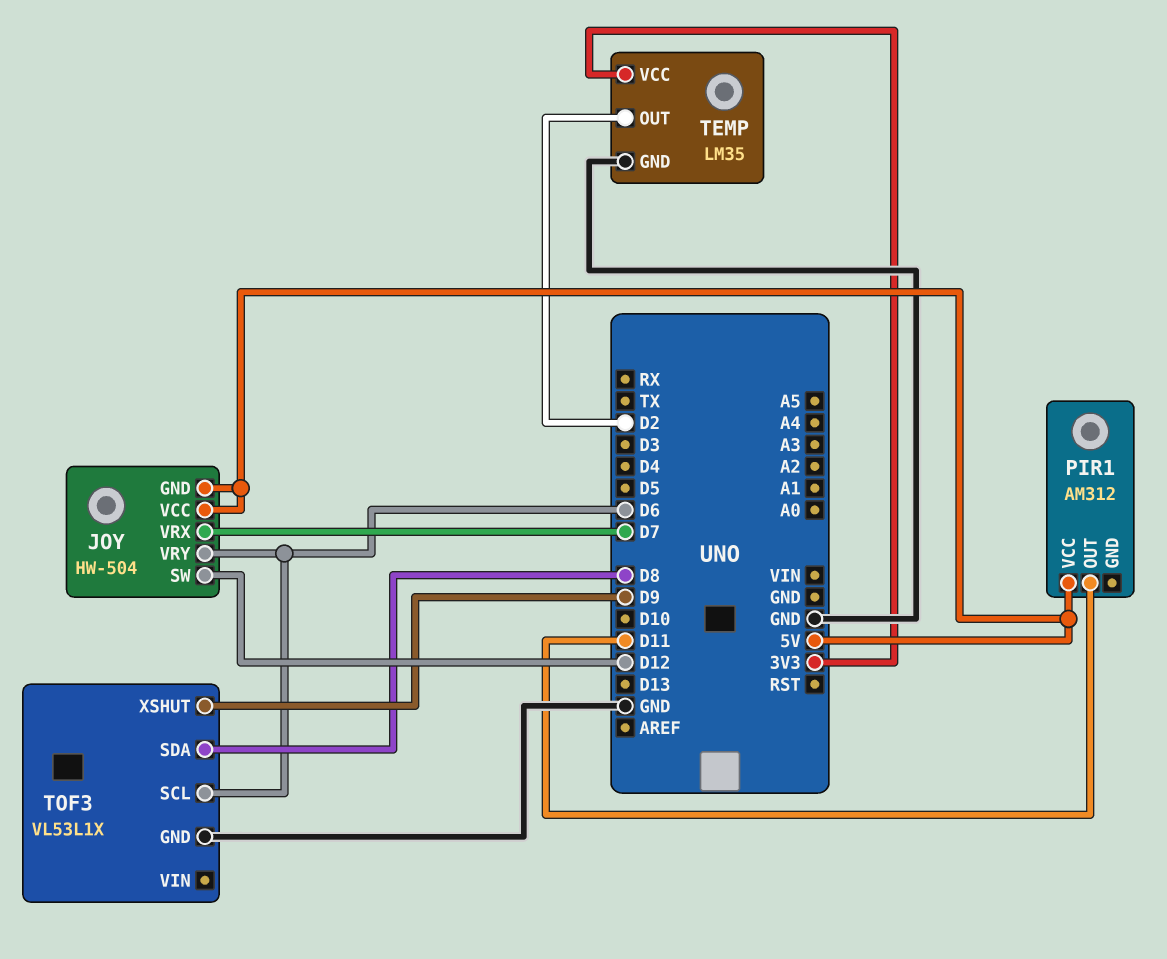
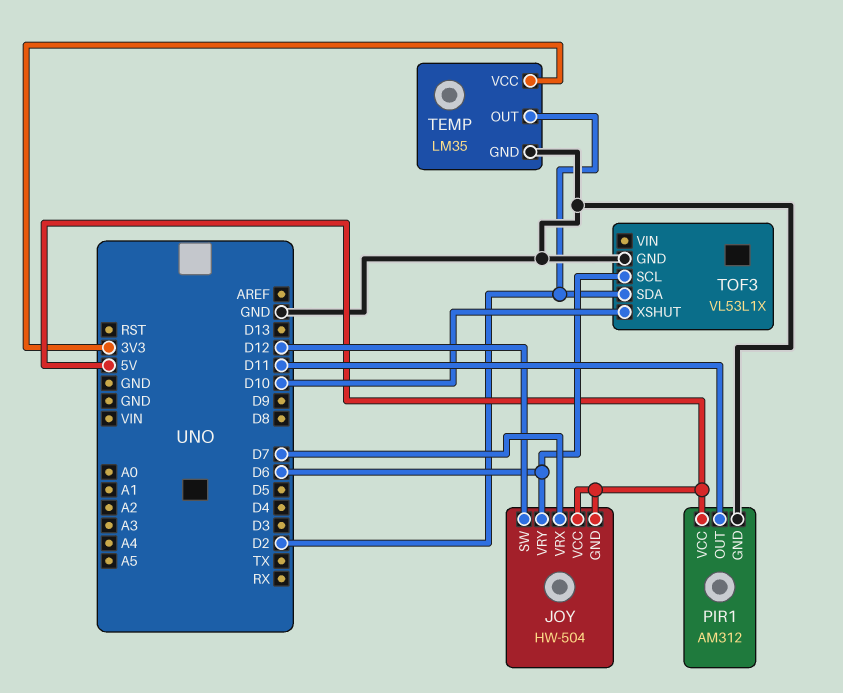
PIR1 pin GND: none -> GND
TOF3 pin SDA: D8 -> D2
TOF3 pin XSHUT: D9 -> D10

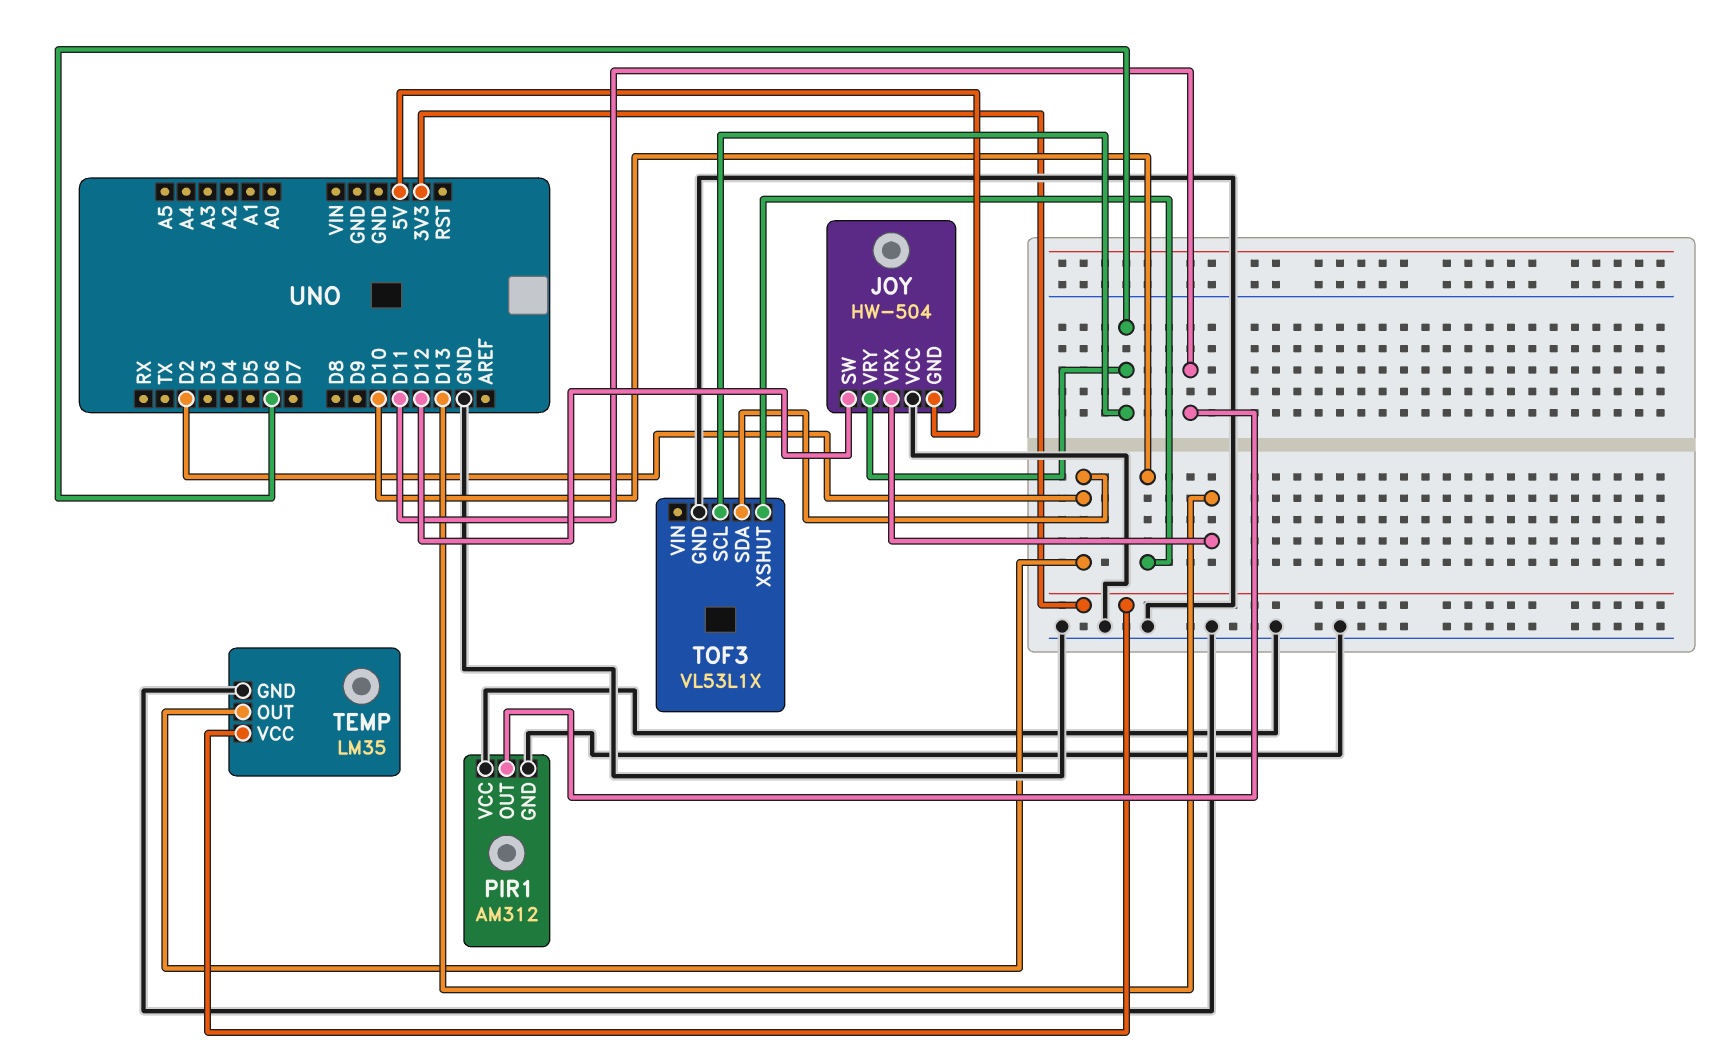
JOY pin VCC: 5V -> GND
JOY pin VRX: D7 -> D13
PIR1 pin VCC: 5V -> GND

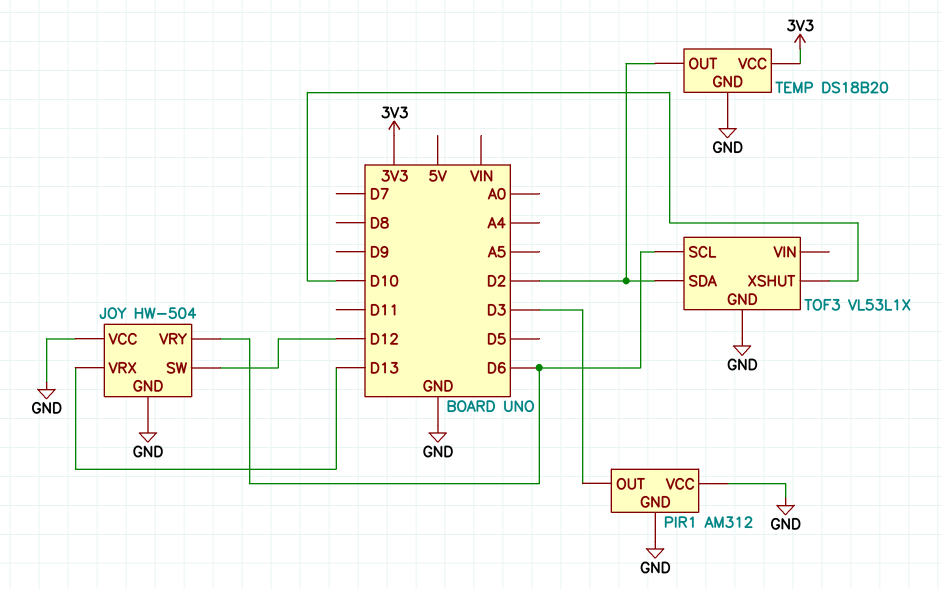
JOY pin GND: 5V -> GND
PIR1 pin OUT: D11 -> D3
TEMP: LM35 -> DS18B20

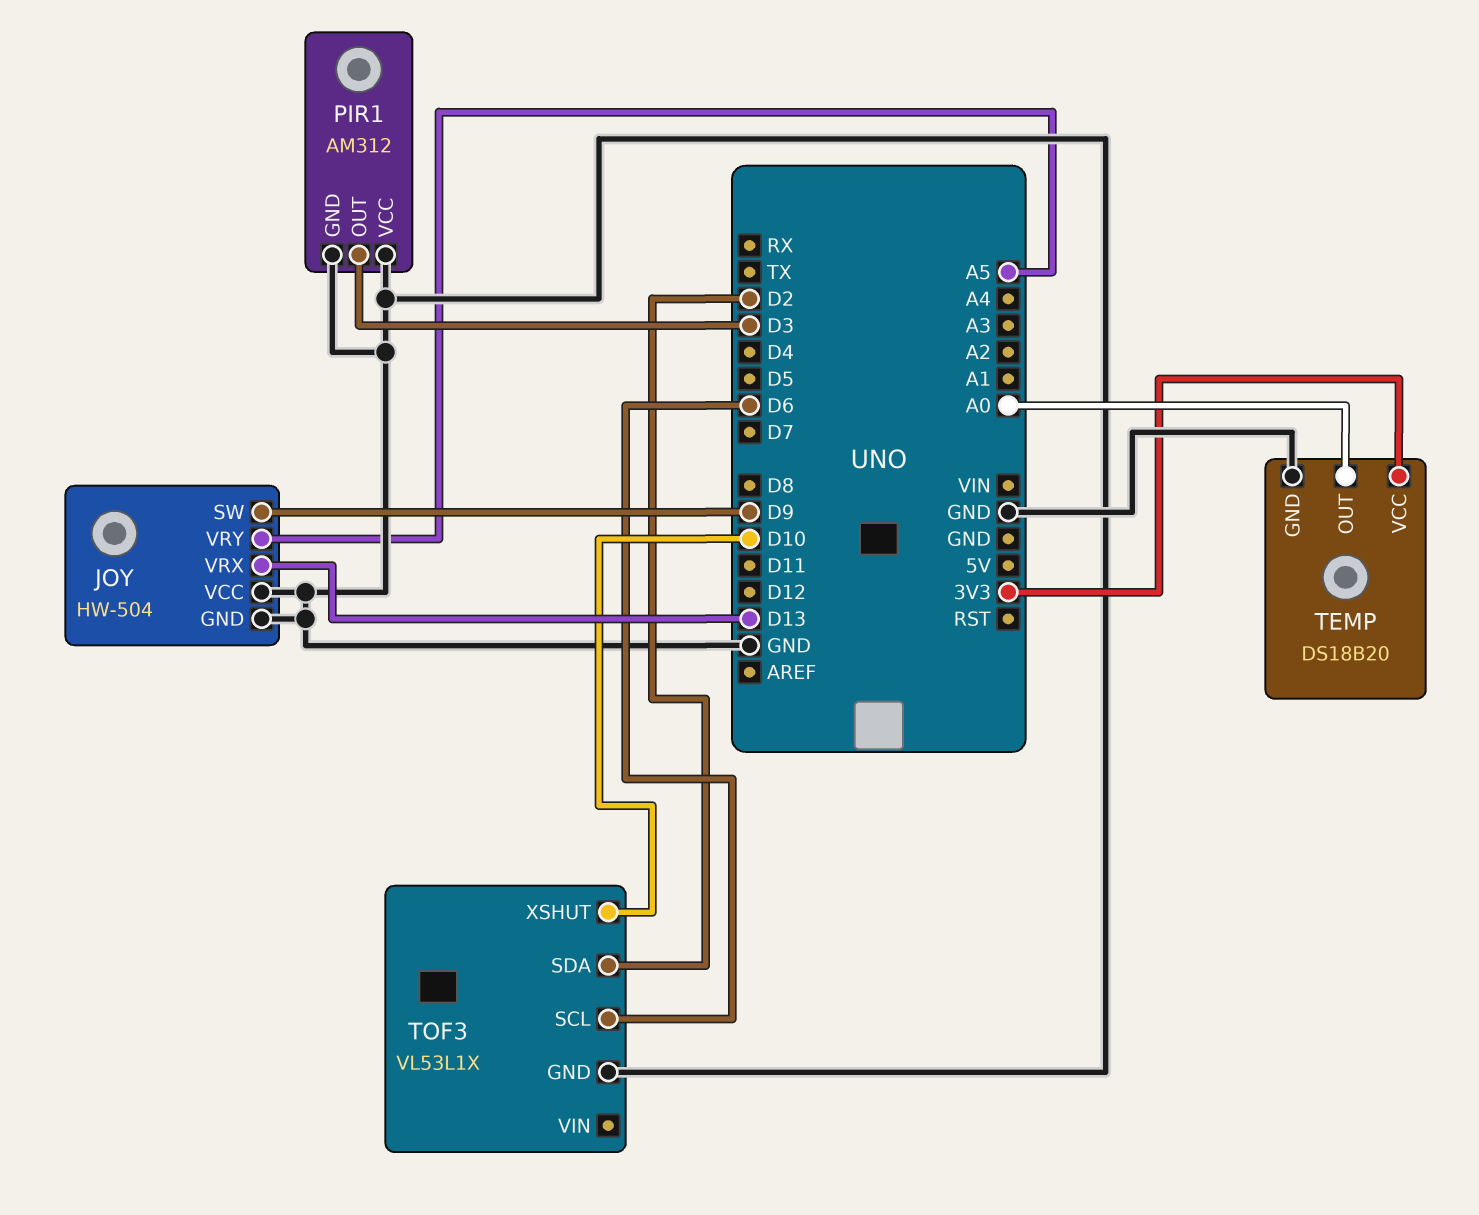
JOY pin SW: D12 -> D9
JOY pin VRY: D6 -> A5
TEMP pin OUT: D2 -> A0

